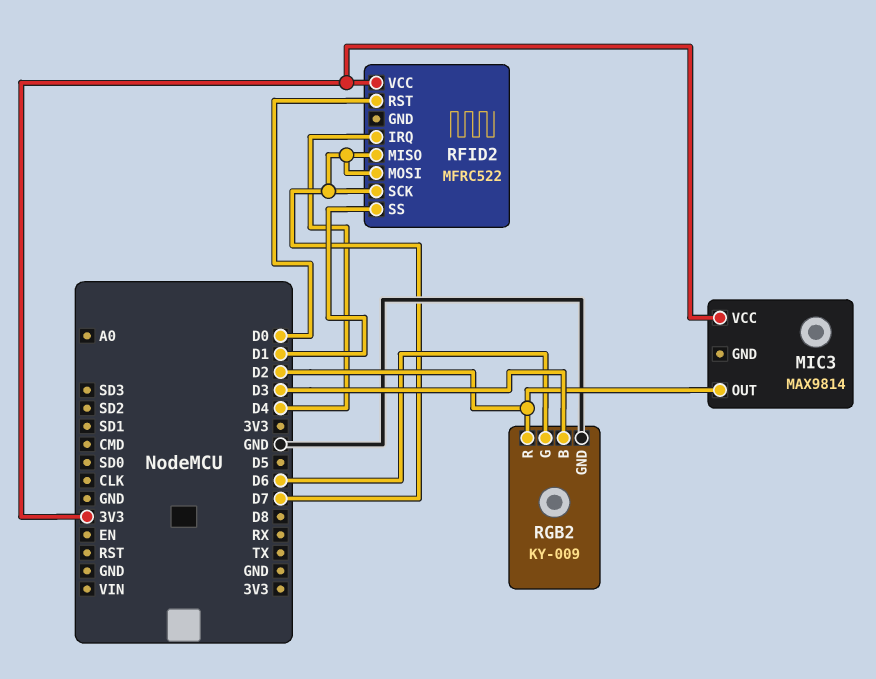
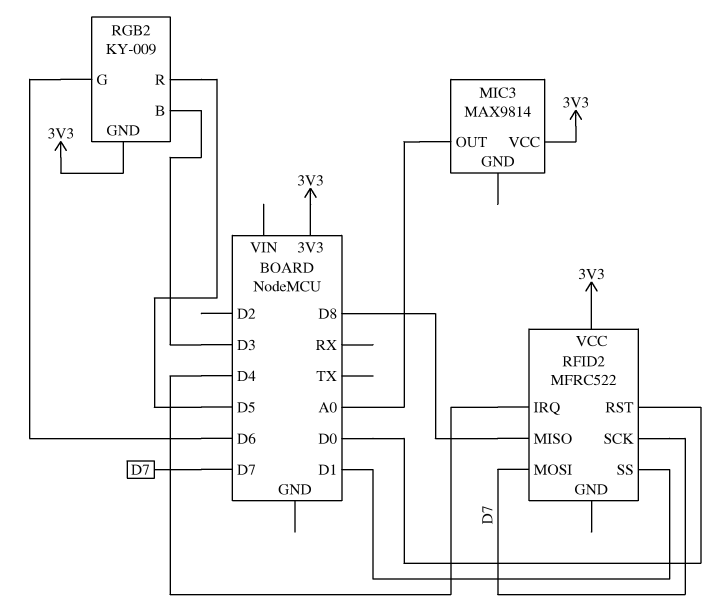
MIC3 pin OUT: D2 -> A0
RFID2 pin MISO: D7 -> D8
RGB2 pin GND: GND -> 3V3
RGB2 pin R: D2 -> D5

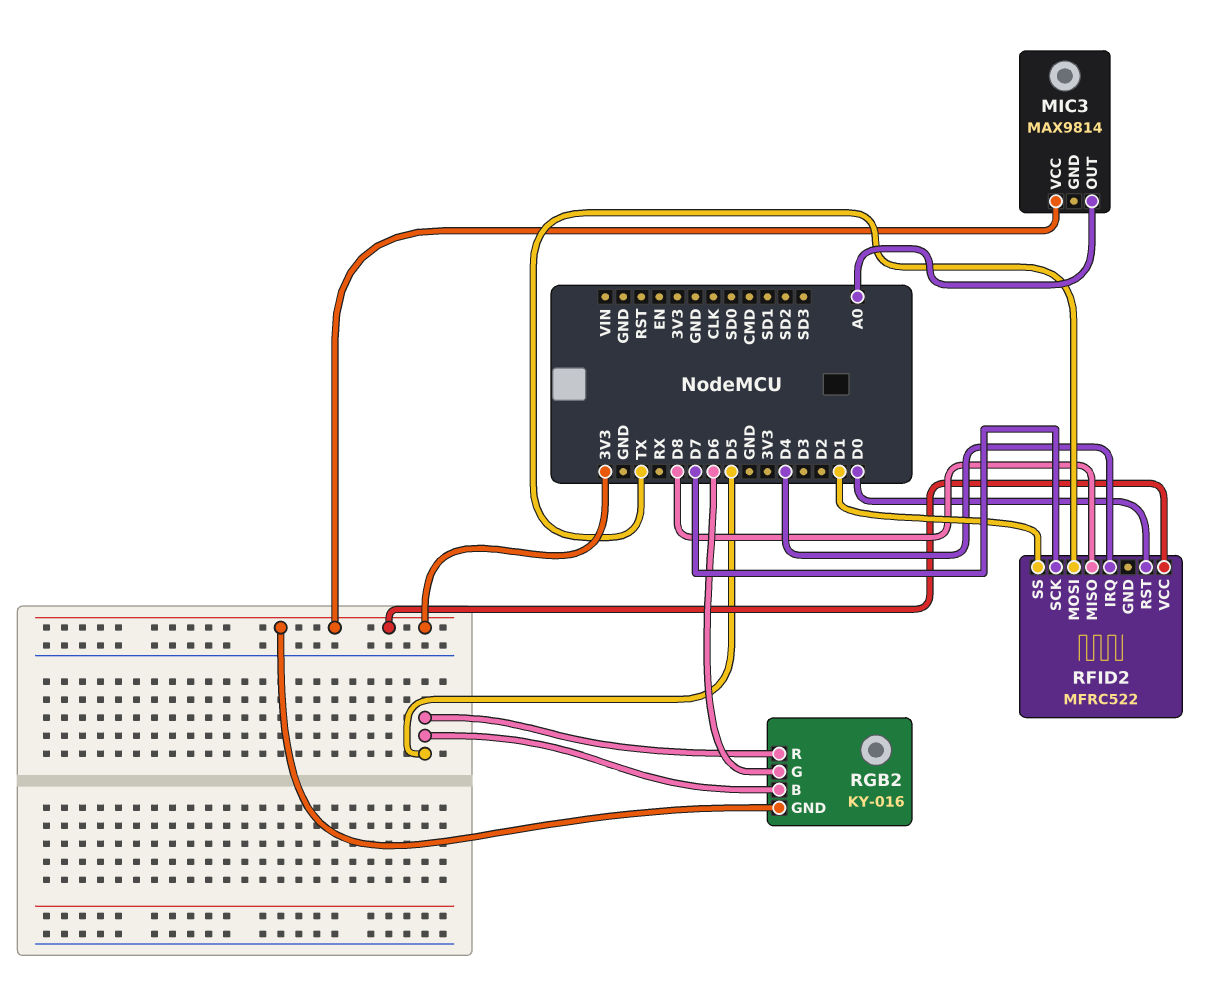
RFID2 pin MOSI: D7 -> TX
RGB2: KY-009 -> KY-016
RGB2 pin B: D3 -> D5

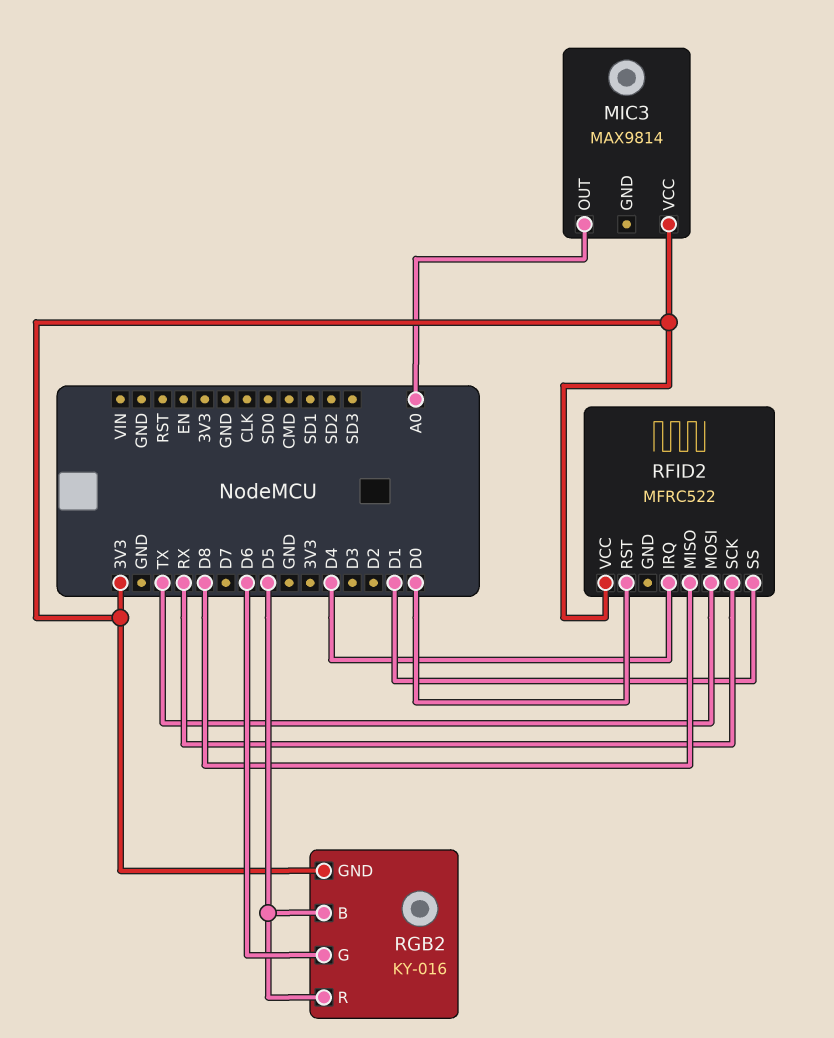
RFID2 pin SCK: D7 -> RX

